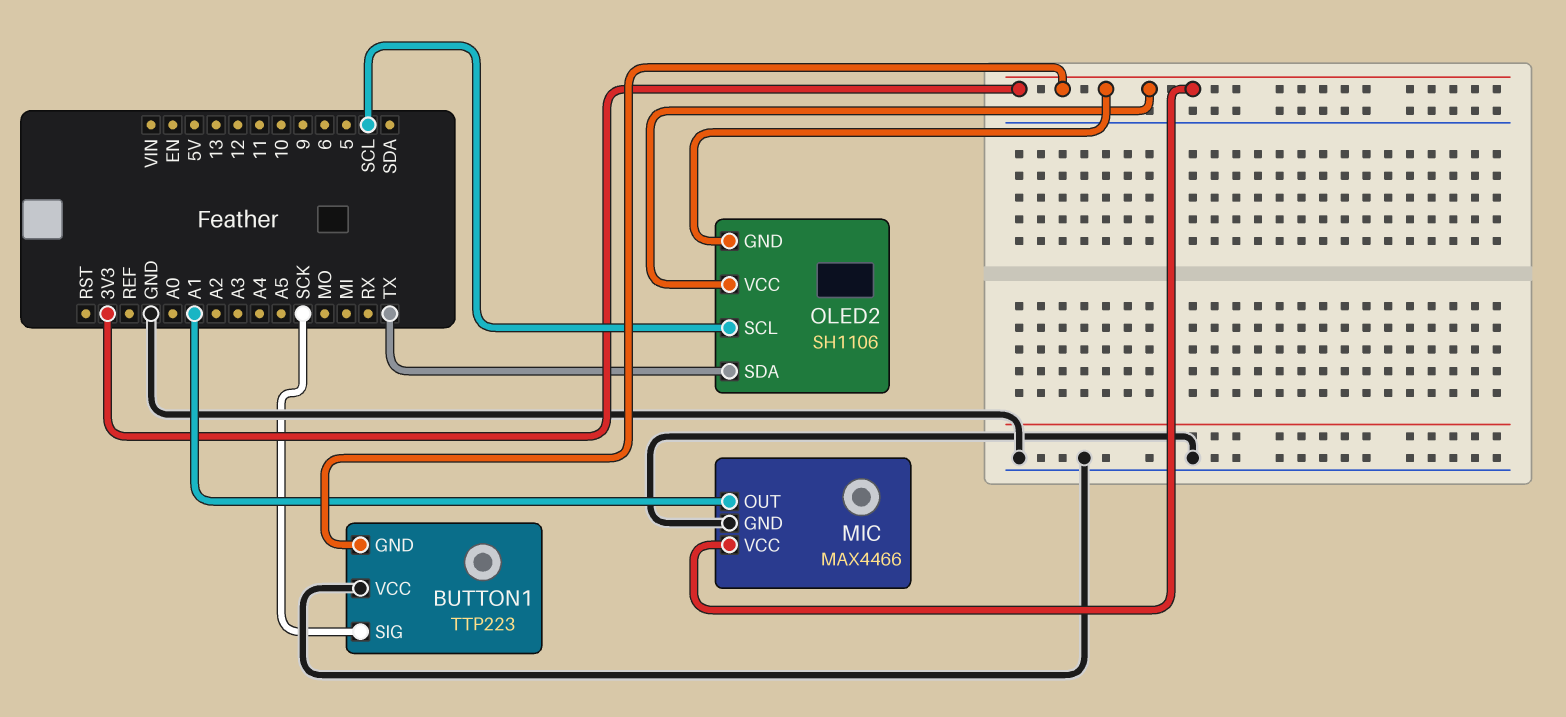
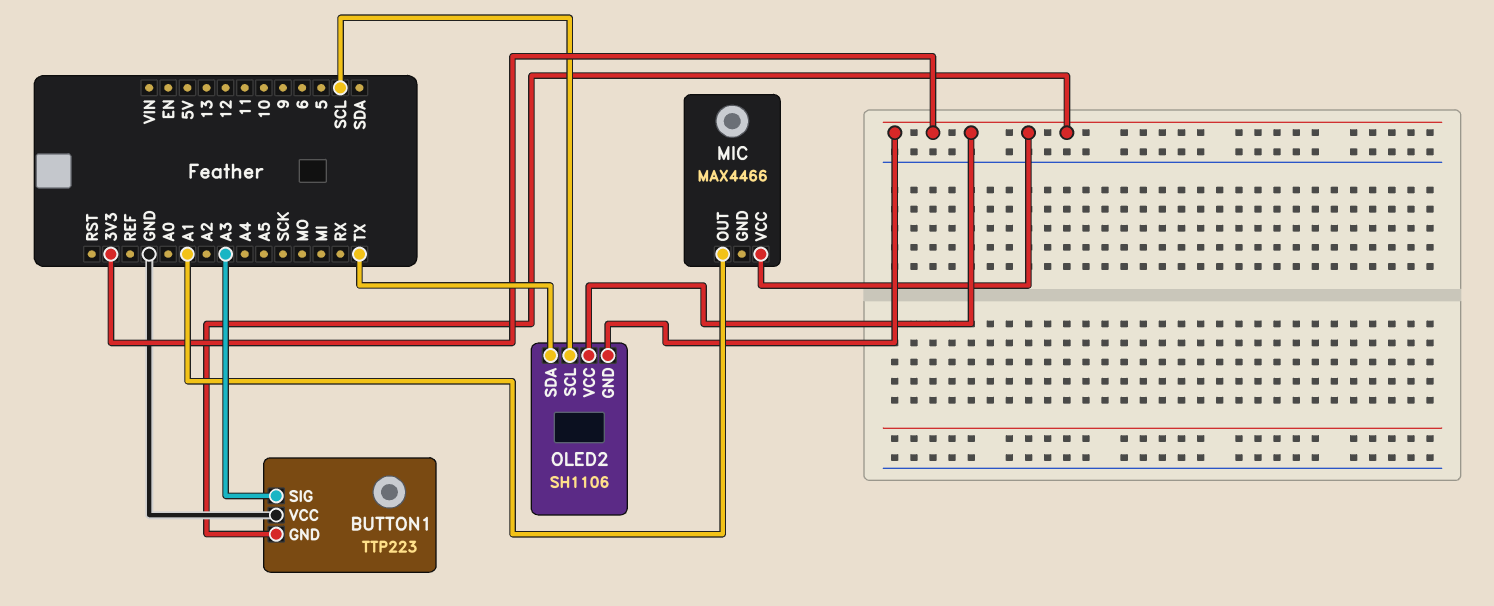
BUTTON1 pin SIG: SCK -> A3
MIC pin GND: GND -> none

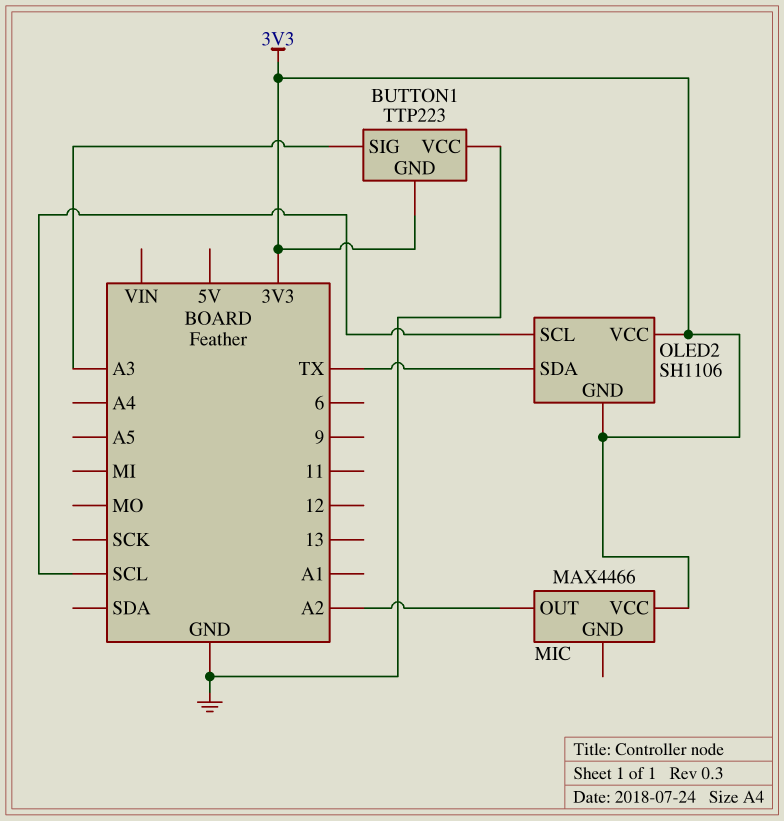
MIC pin OUT: A1 -> A2

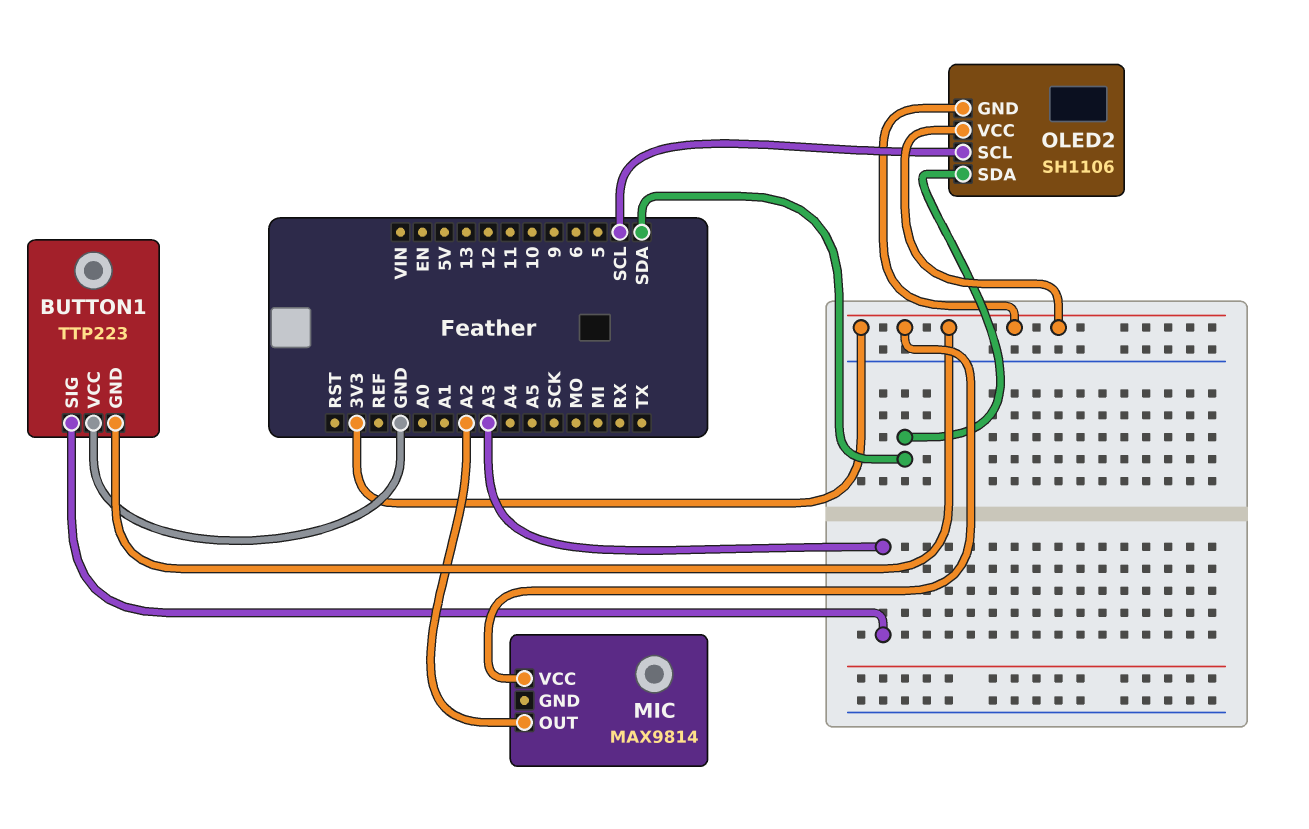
MIC: MAX4466 -> MAX9814
OLED2 pin SDA: TX -> SDA

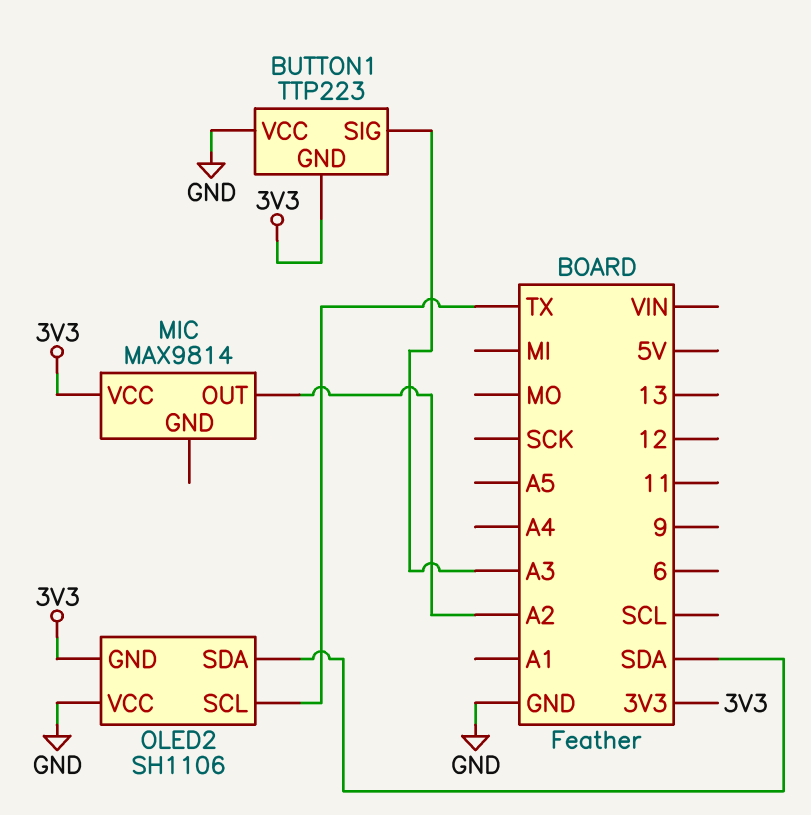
OLED2 pin SCL: SCL -> TX
OLED2 pin VCC: 3V3 -> GND

